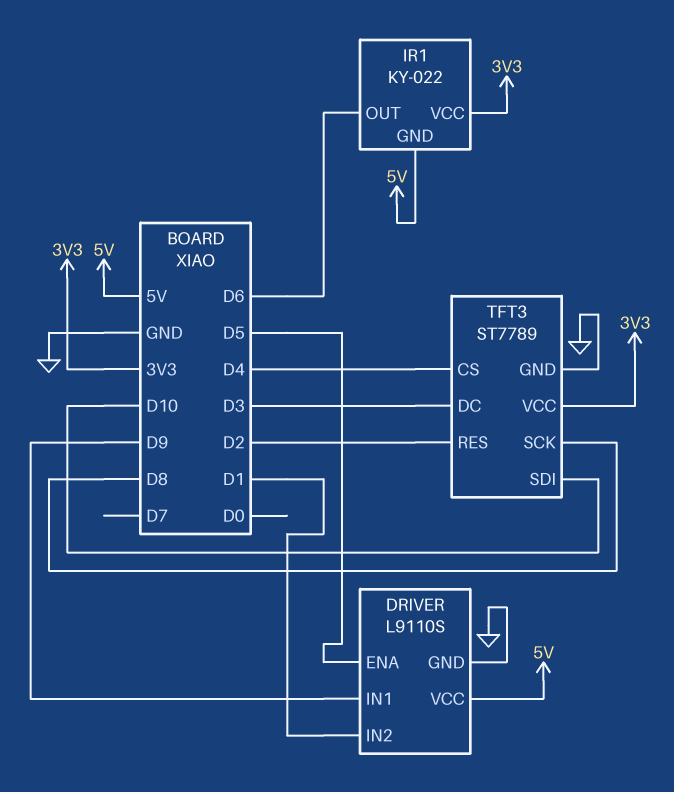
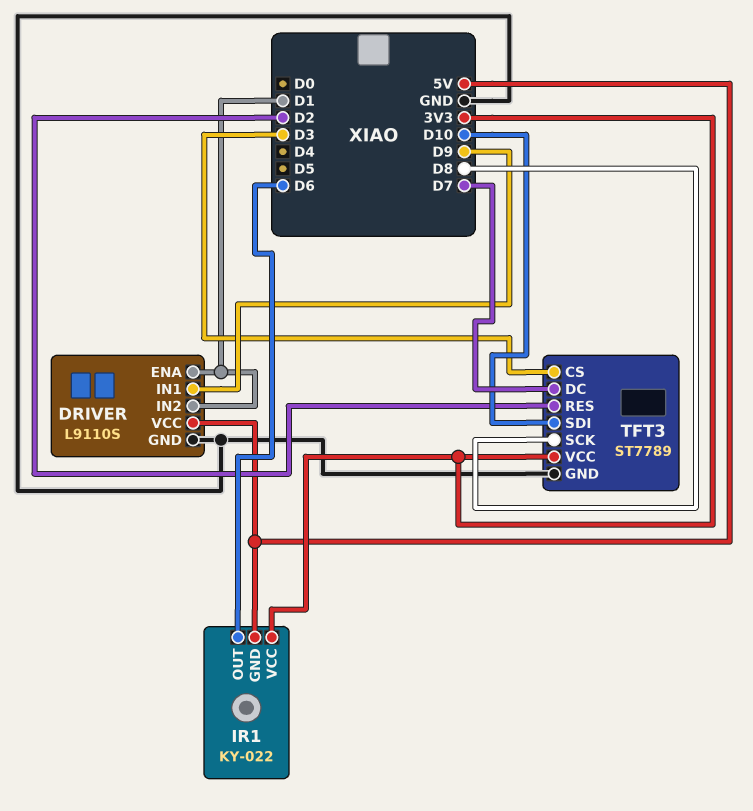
DRIVER pin ENA: D5 -> D1
TFT3 pin CS: D4 -> D3
TFT3 pin DC: D3 -> D7

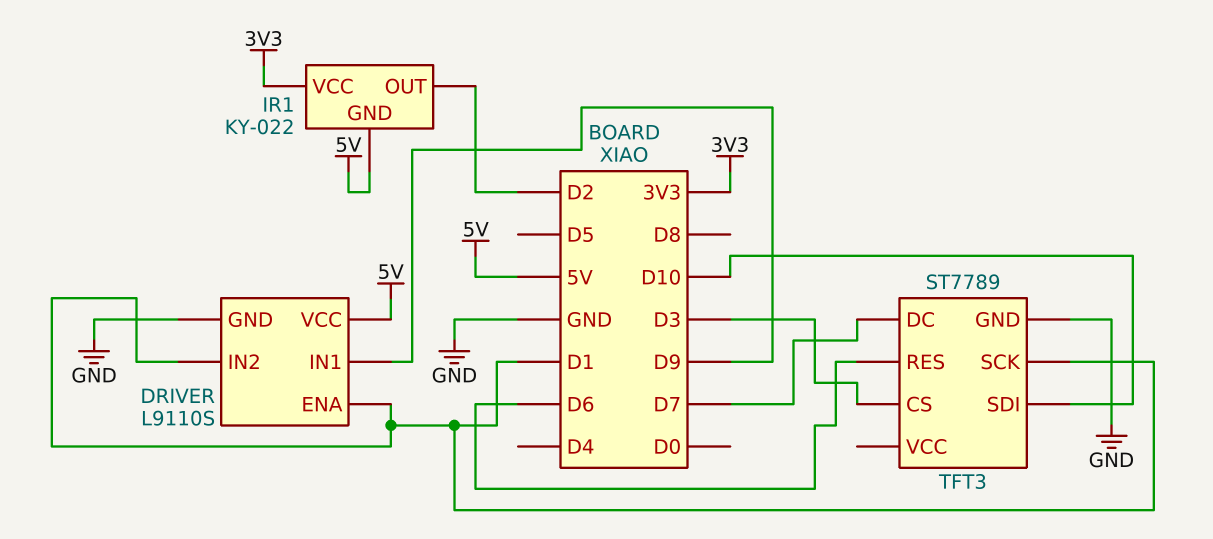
IR1 pin OUT: D6 -> D2
TFT3 pin RES: D2 -> D6
TFT3 pin SCK: D8 -> D1
TFT3 pin VCC: 3V3 -> none

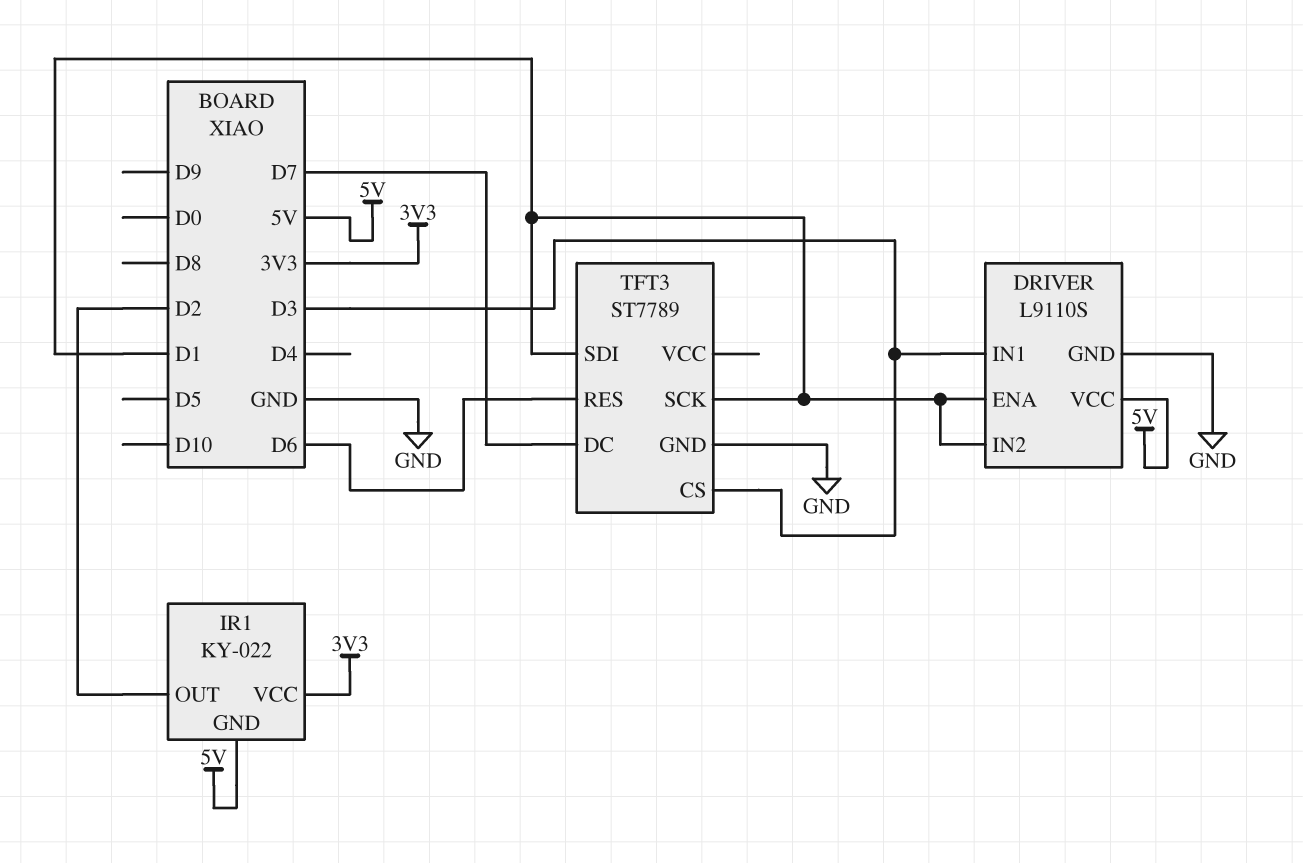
DRIVER pin IN1: D9 -> D3
TFT3 pin SDI: D10 -> D1

